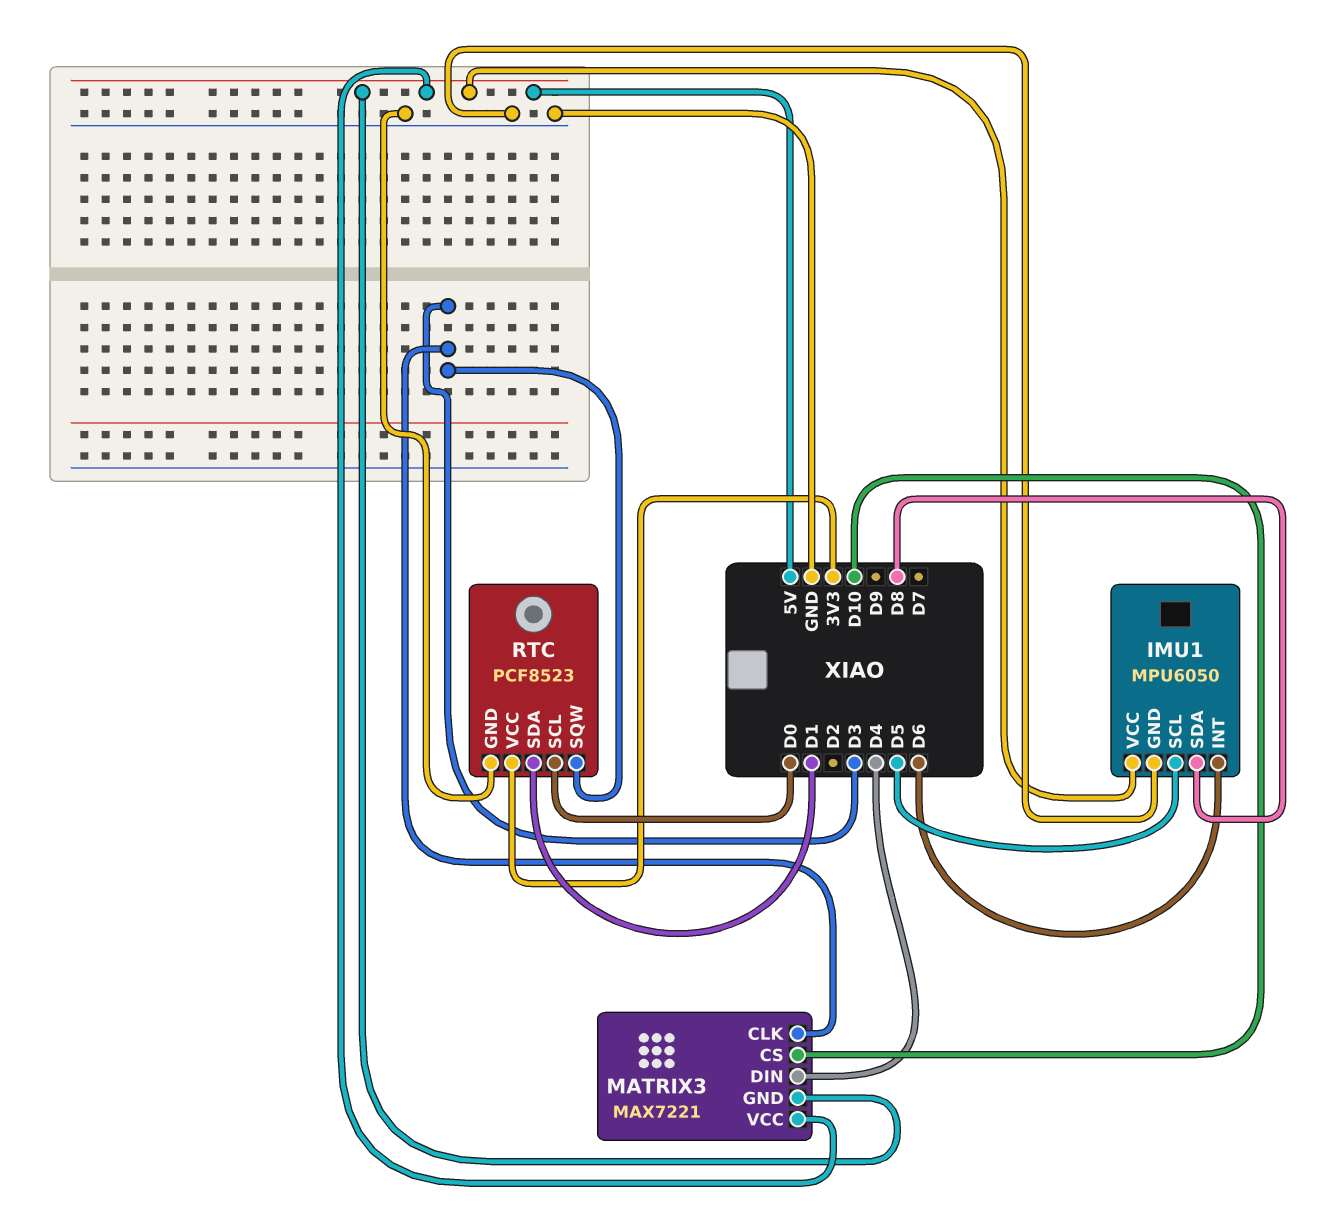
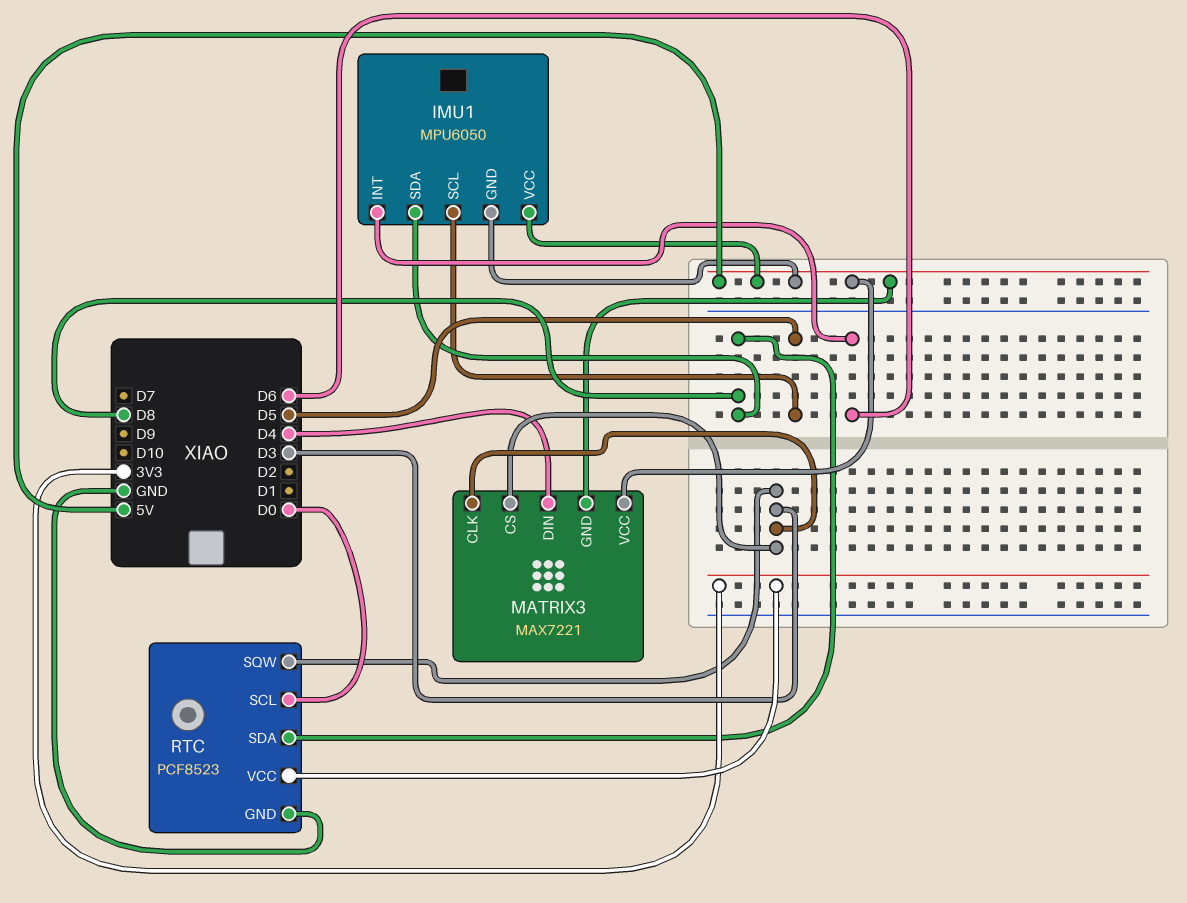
IMU1 pin GND: GND -> 5V
MATRIX3 pin CS: D10 -> D3
RTC pin SDA: D1 -> D8

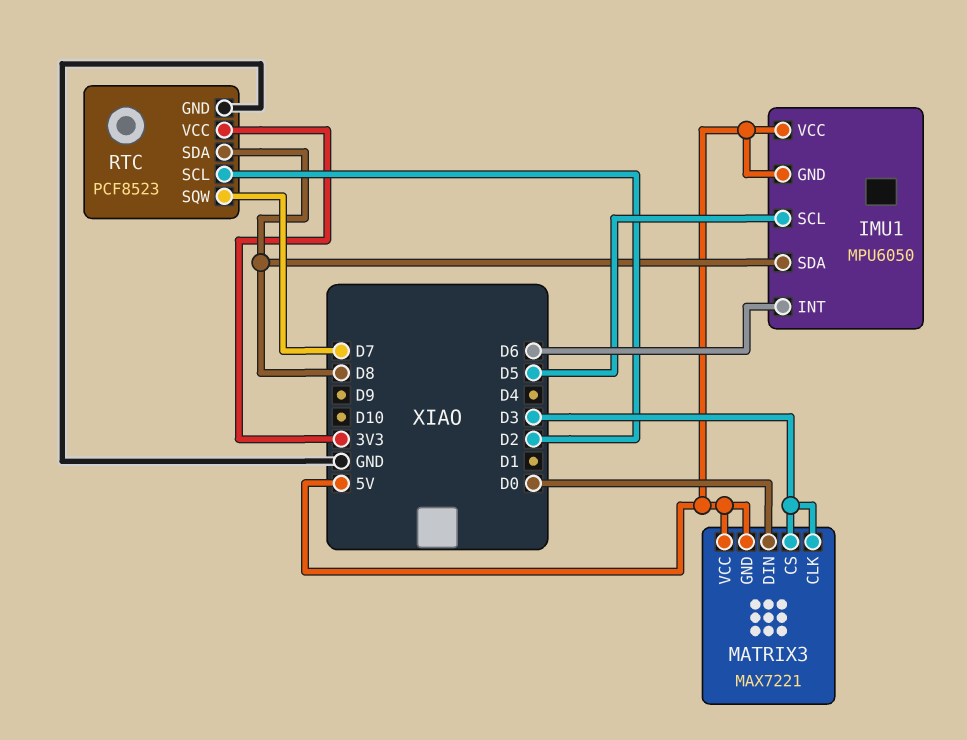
MATRIX3 pin DIN: D4 -> D0
RTC pin SCL: D0 -> D2
RTC pin SQW: D3 -> D7

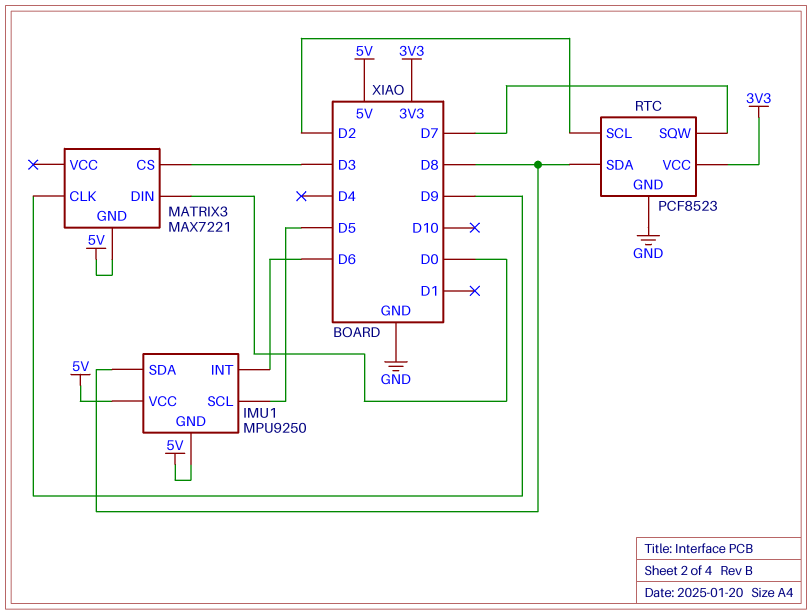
IMU1: MPU6050 -> MPU9250
MATRIX3 pin CLK: D3 -> D9
MATRIX3 pin VCC: 5V -> none

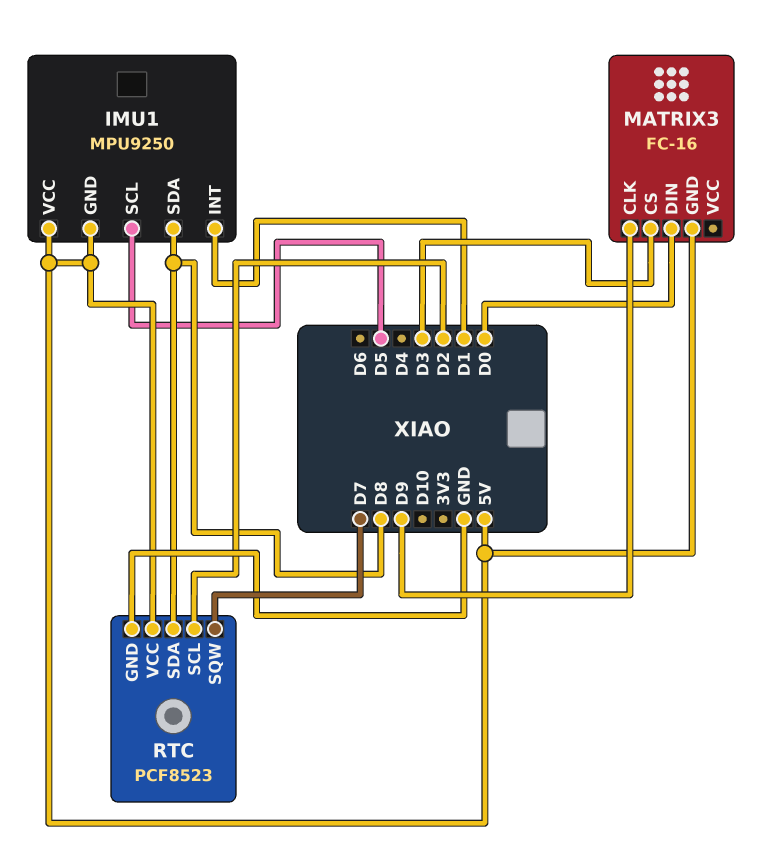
IMU1 pin INT: D6 -> D1
MATRIX3: MAX7221 -> FC-16
RTC pin VCC: 3V3 -> 5V

